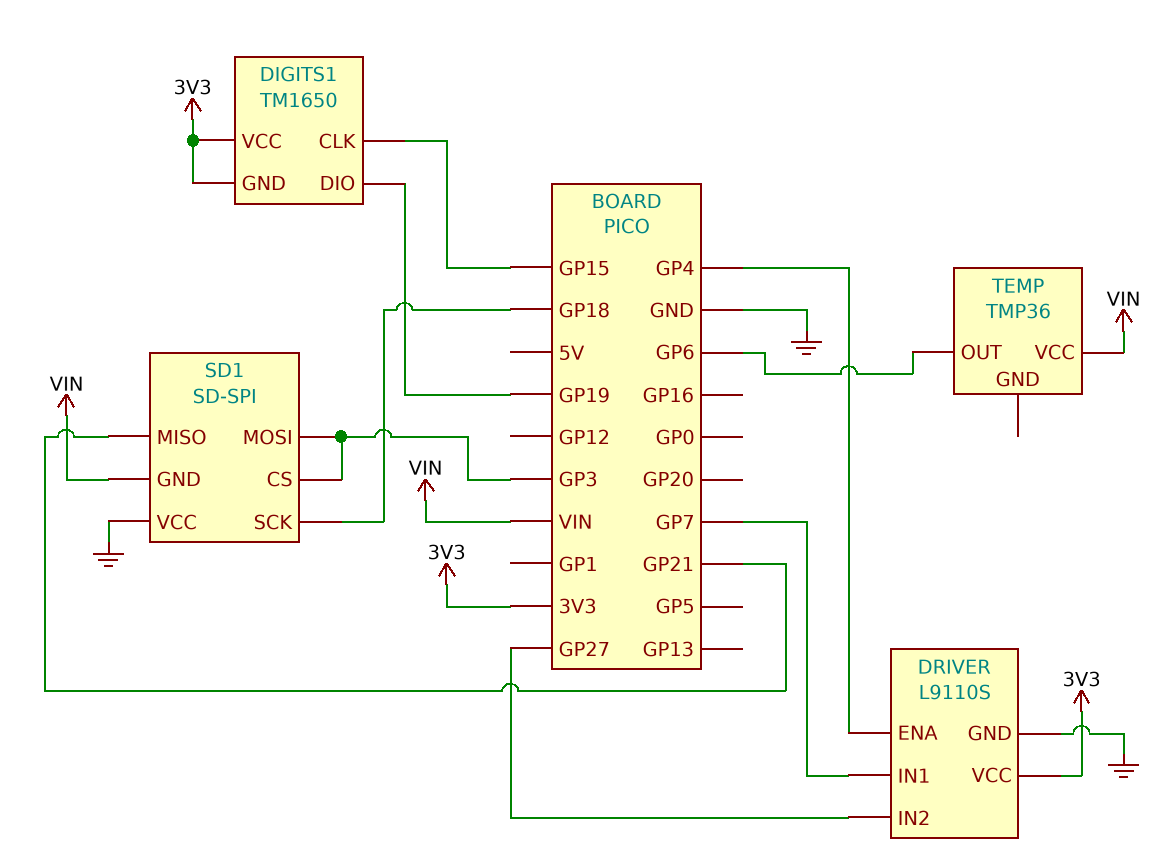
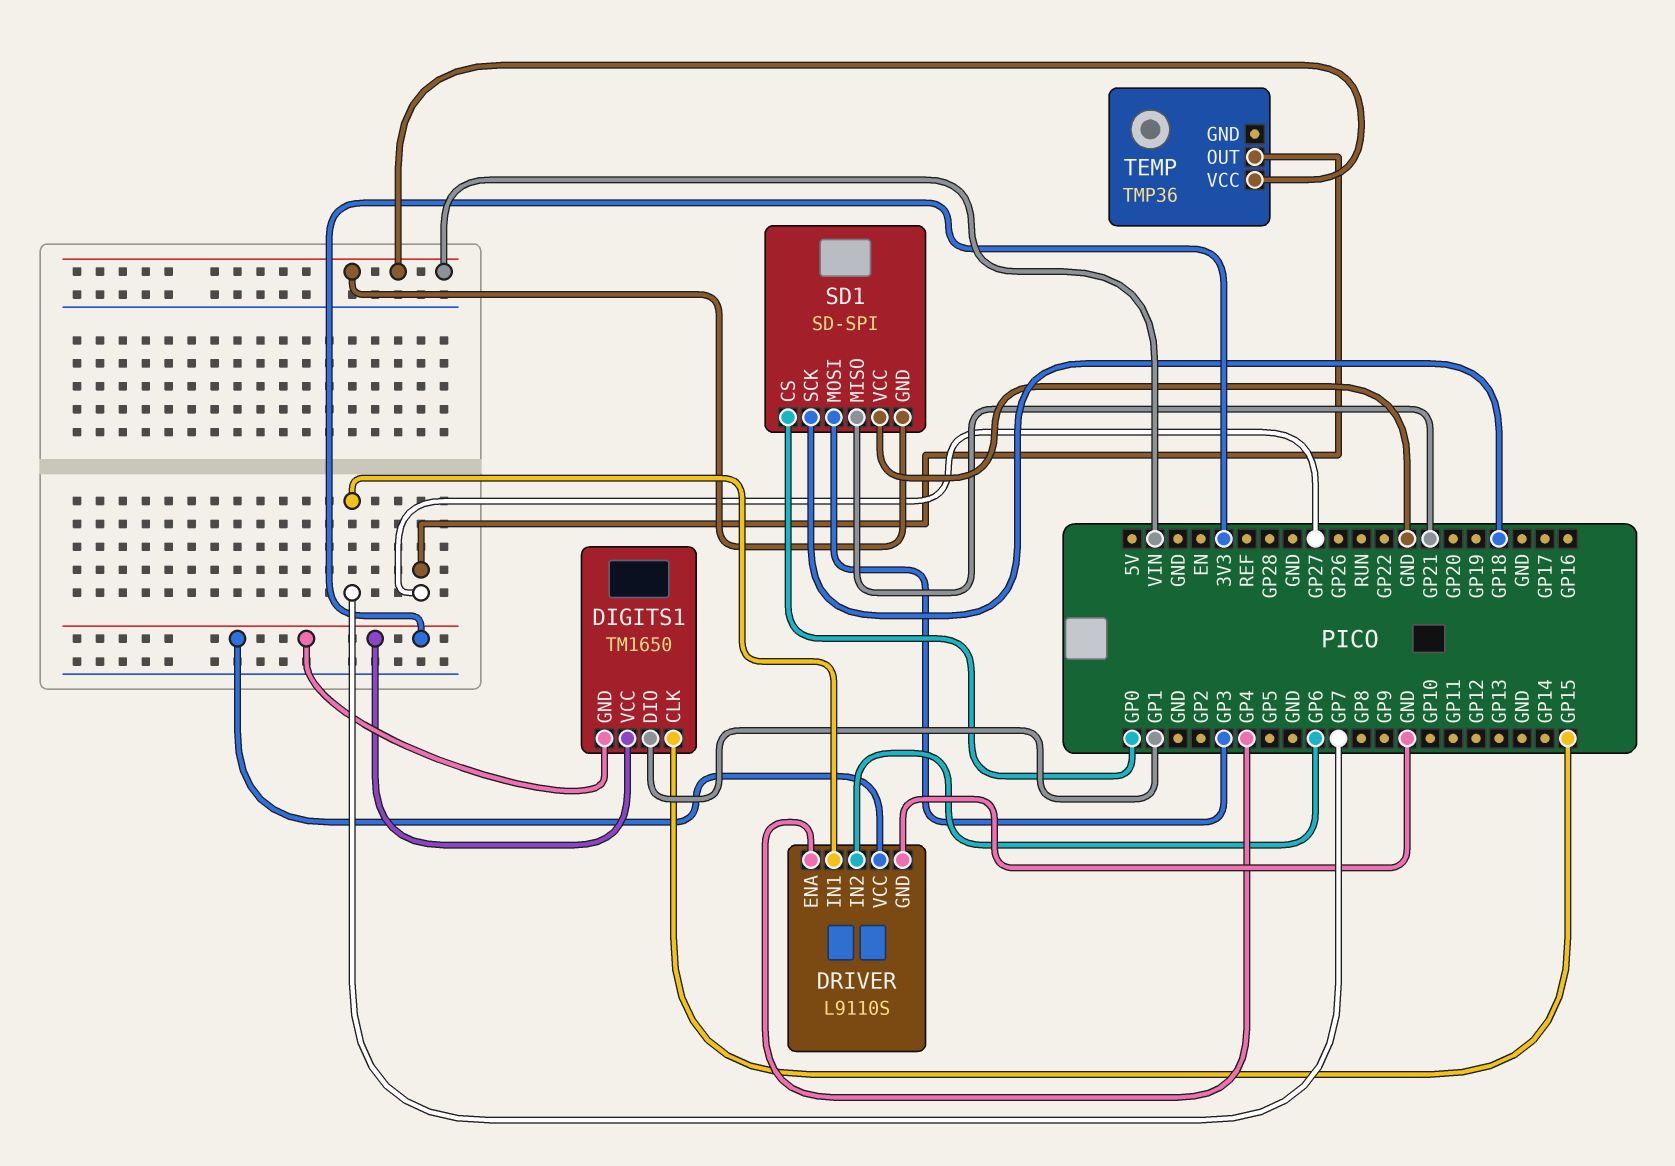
DIGITS1 pin DIO: GP19 -> GP1
DRIVER pin IN2: GP27 -> GP6
SD1 pin CS: GP3 -> GP0
TEMP pin OUT: GP6 -> GP27

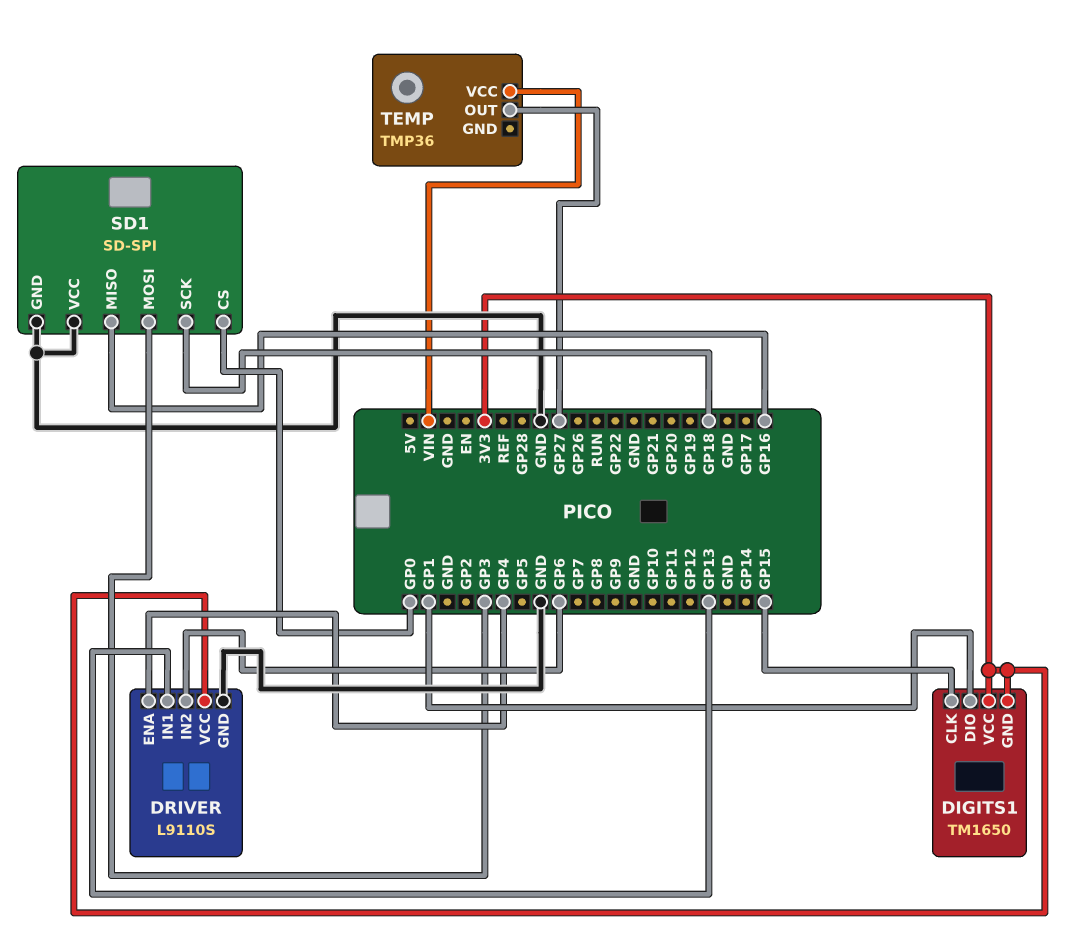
DRIVER pin IN1: GP7 -> GP13
SD1 pin GND: VIN -> GND
SD1 pin MISO: GP21 -> GP16

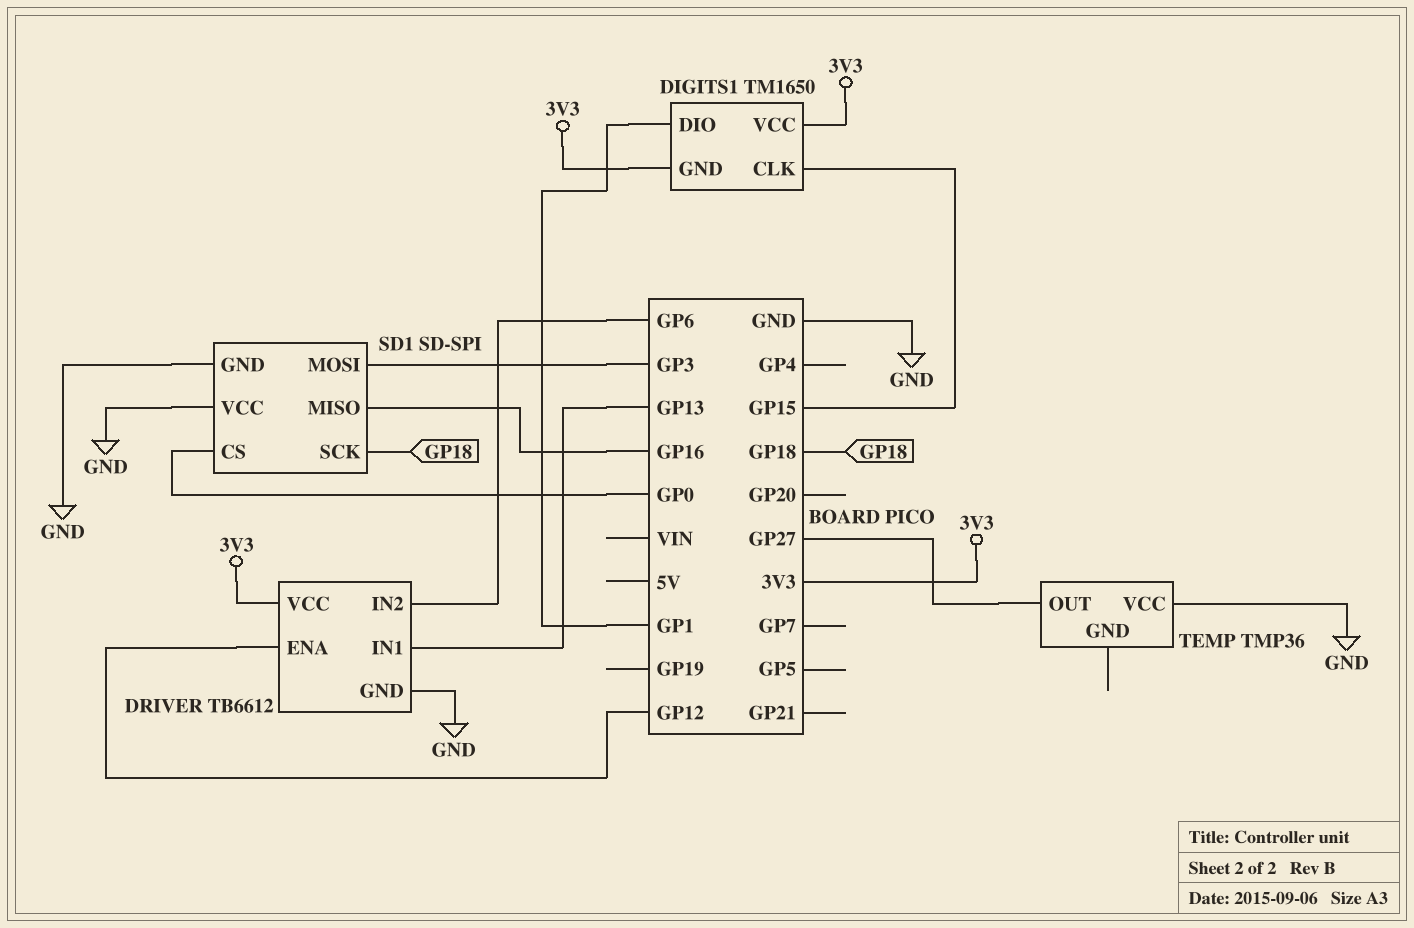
DRIVER: L9110S -> TB6612
DRIVER pin ENA: GP4 -> GP12
TEMP pin VCC: VIN -> GND

